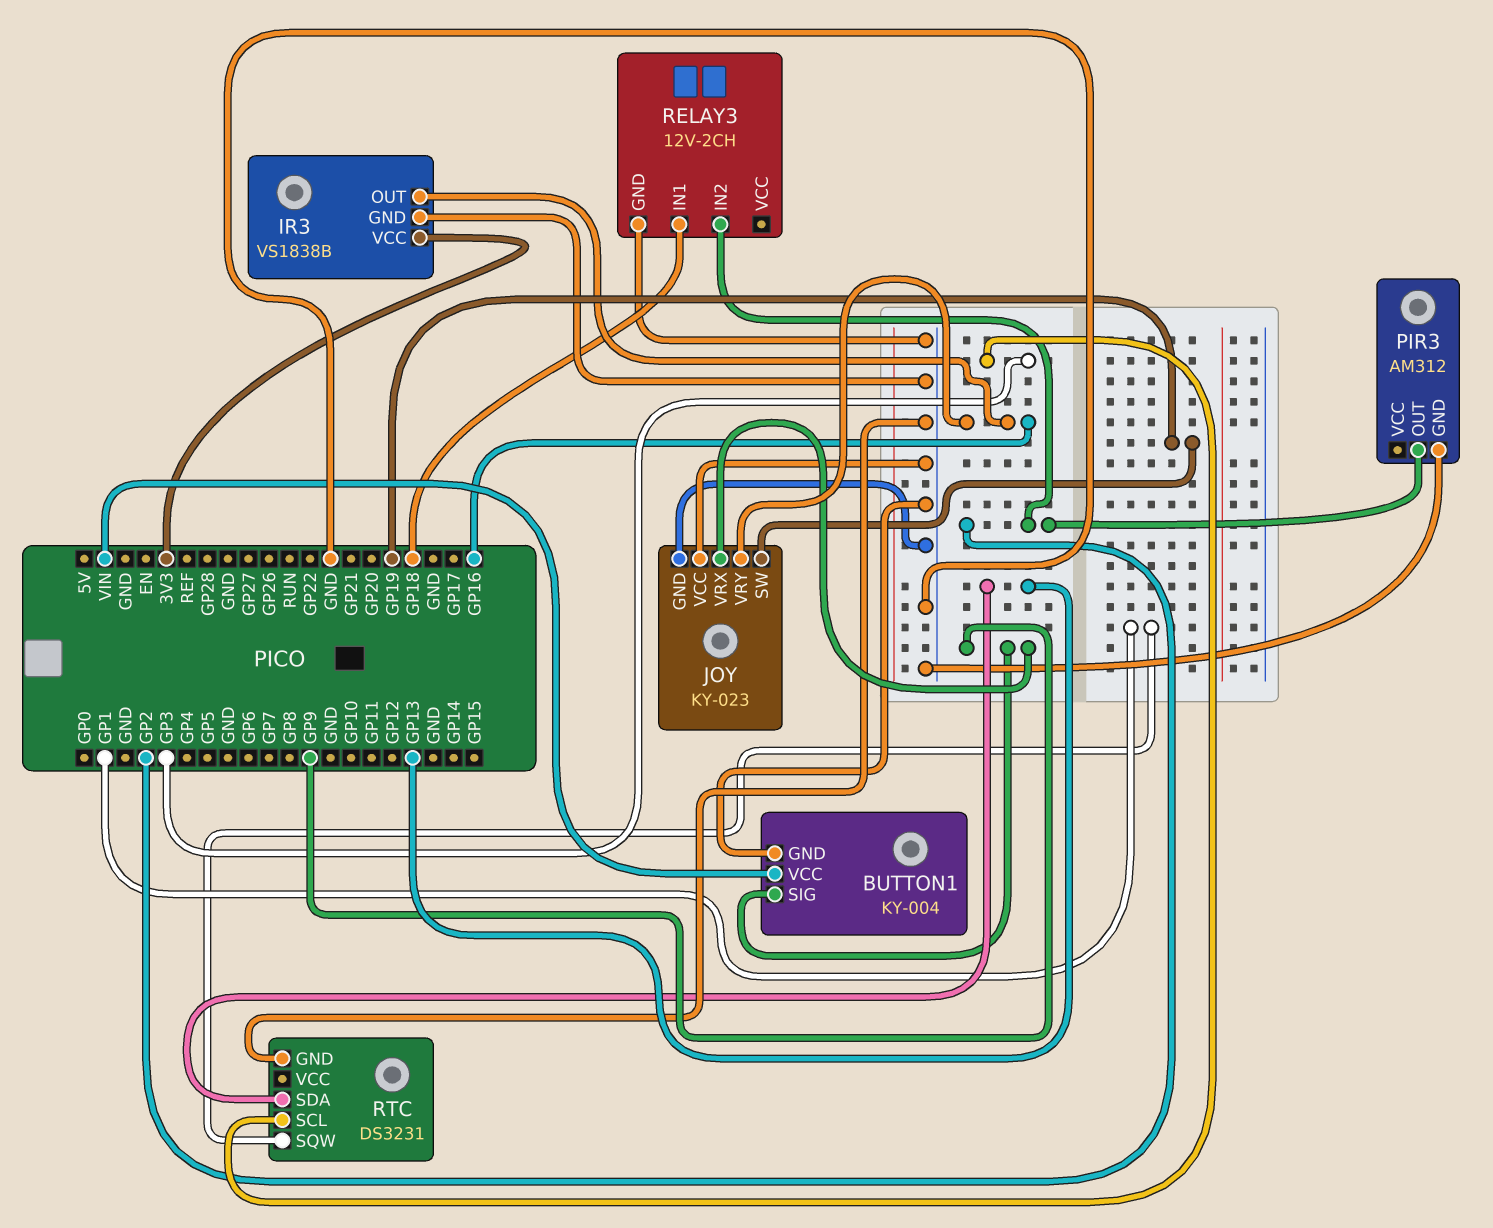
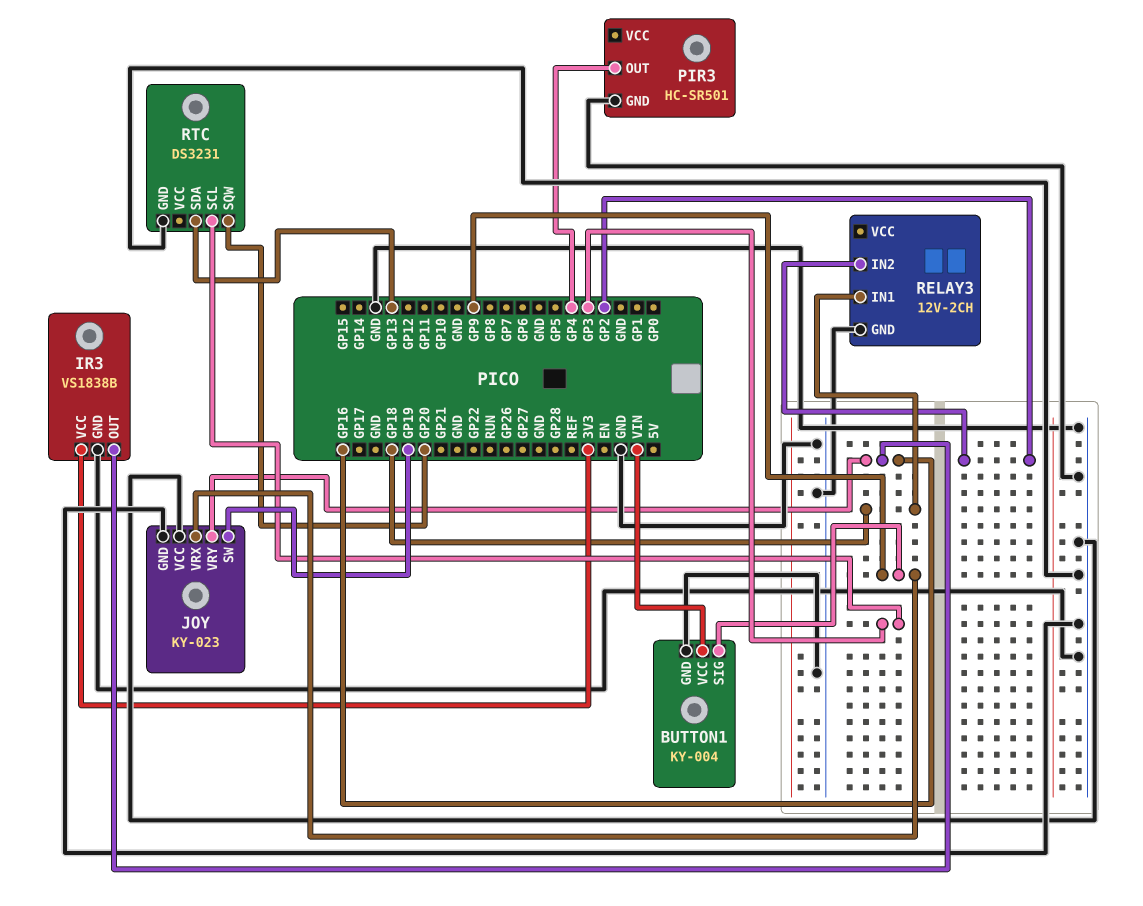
PIR3: AM312 -> HC-SR501
PIR3 pin OUT: GP2 -> GP4
RTC pin SQW: GP1 -> GP20

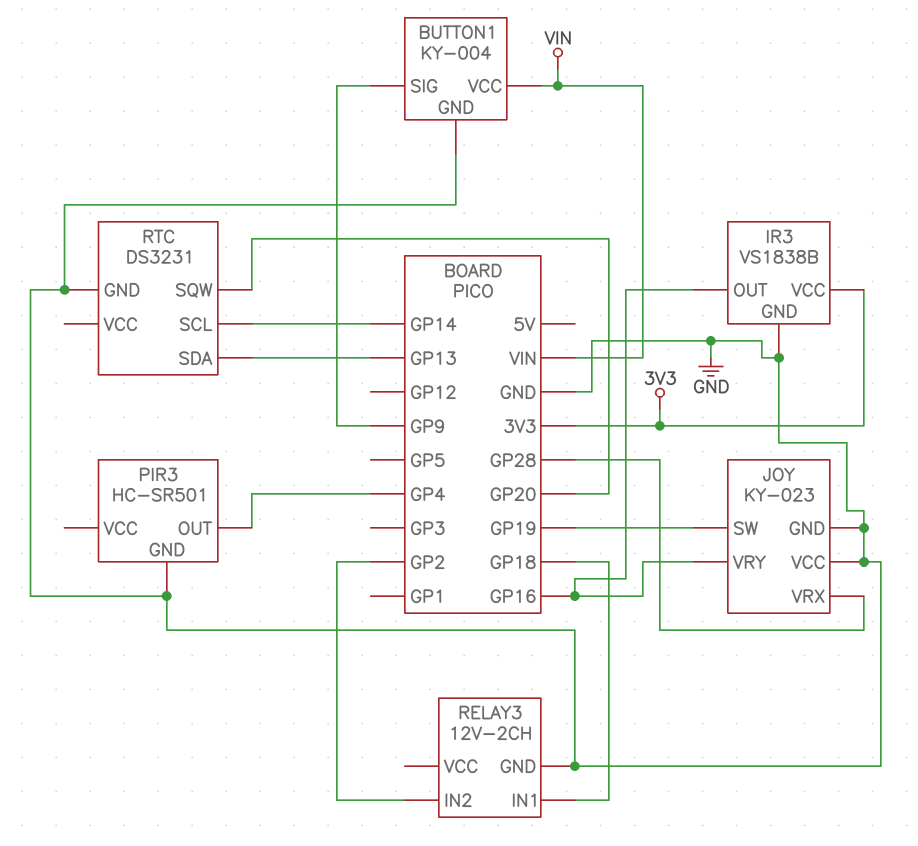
JOY pin VRX: GP9 -> GP28
RTC pin SCL: GP3 -> GP14

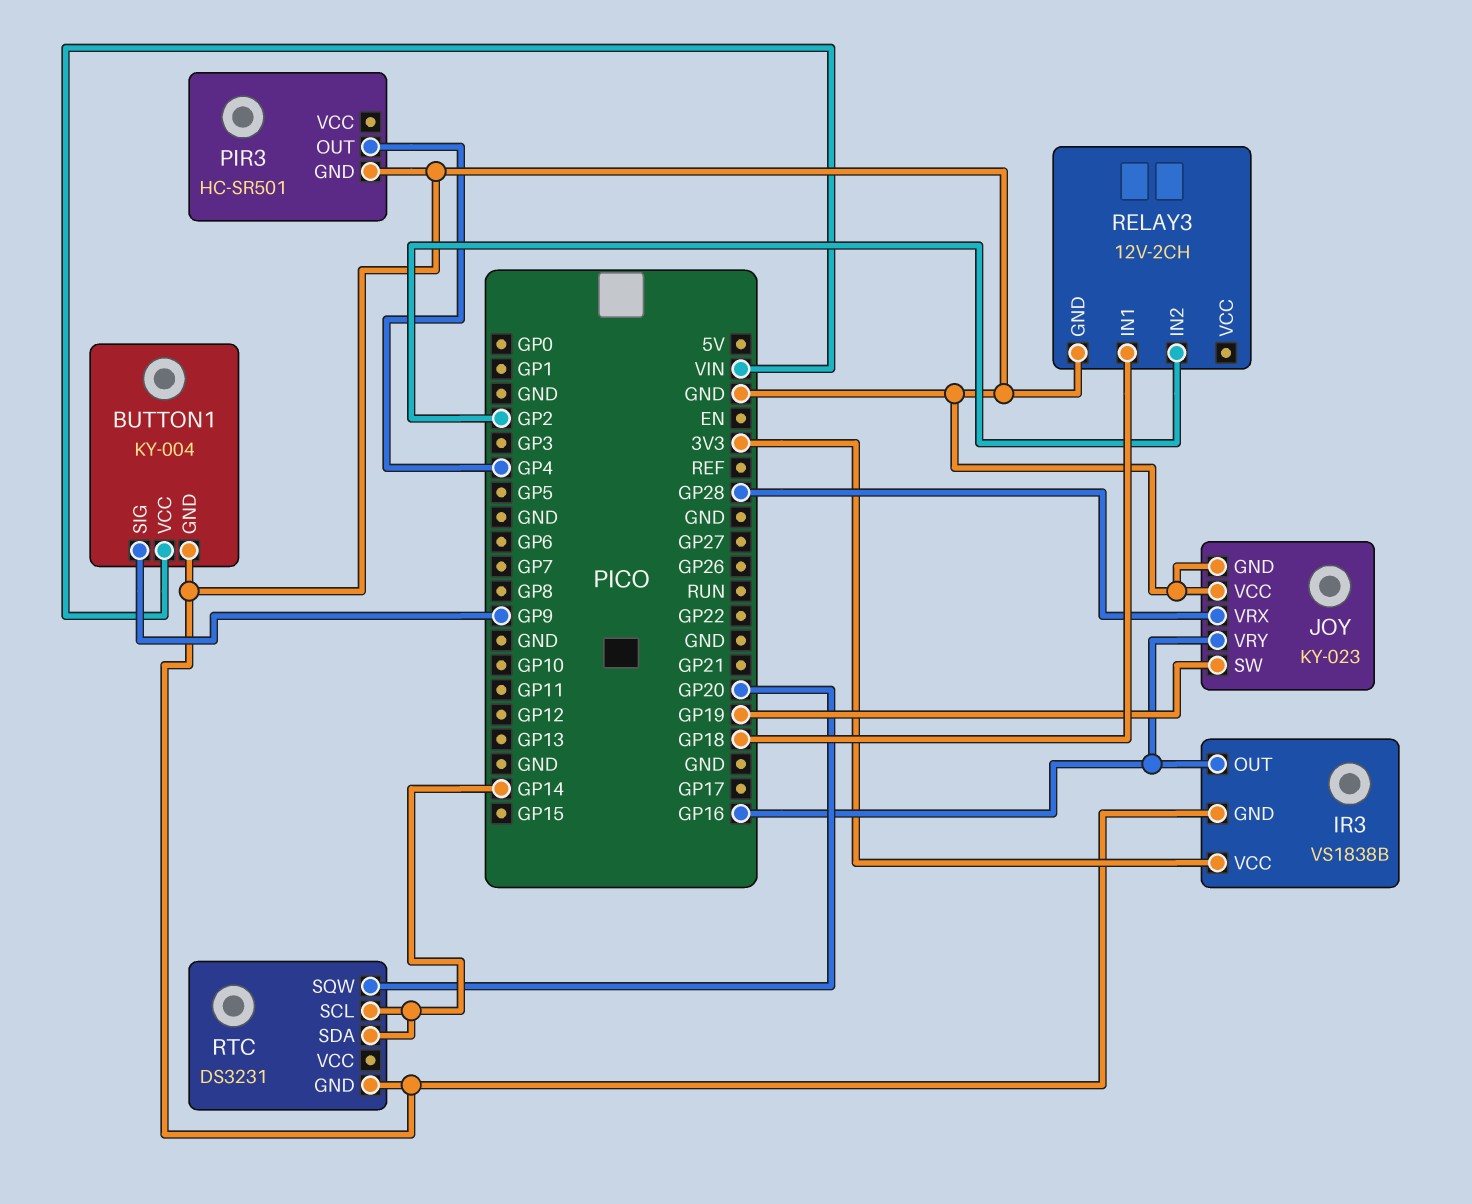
RTC pin SDA: GP13 -> GP14

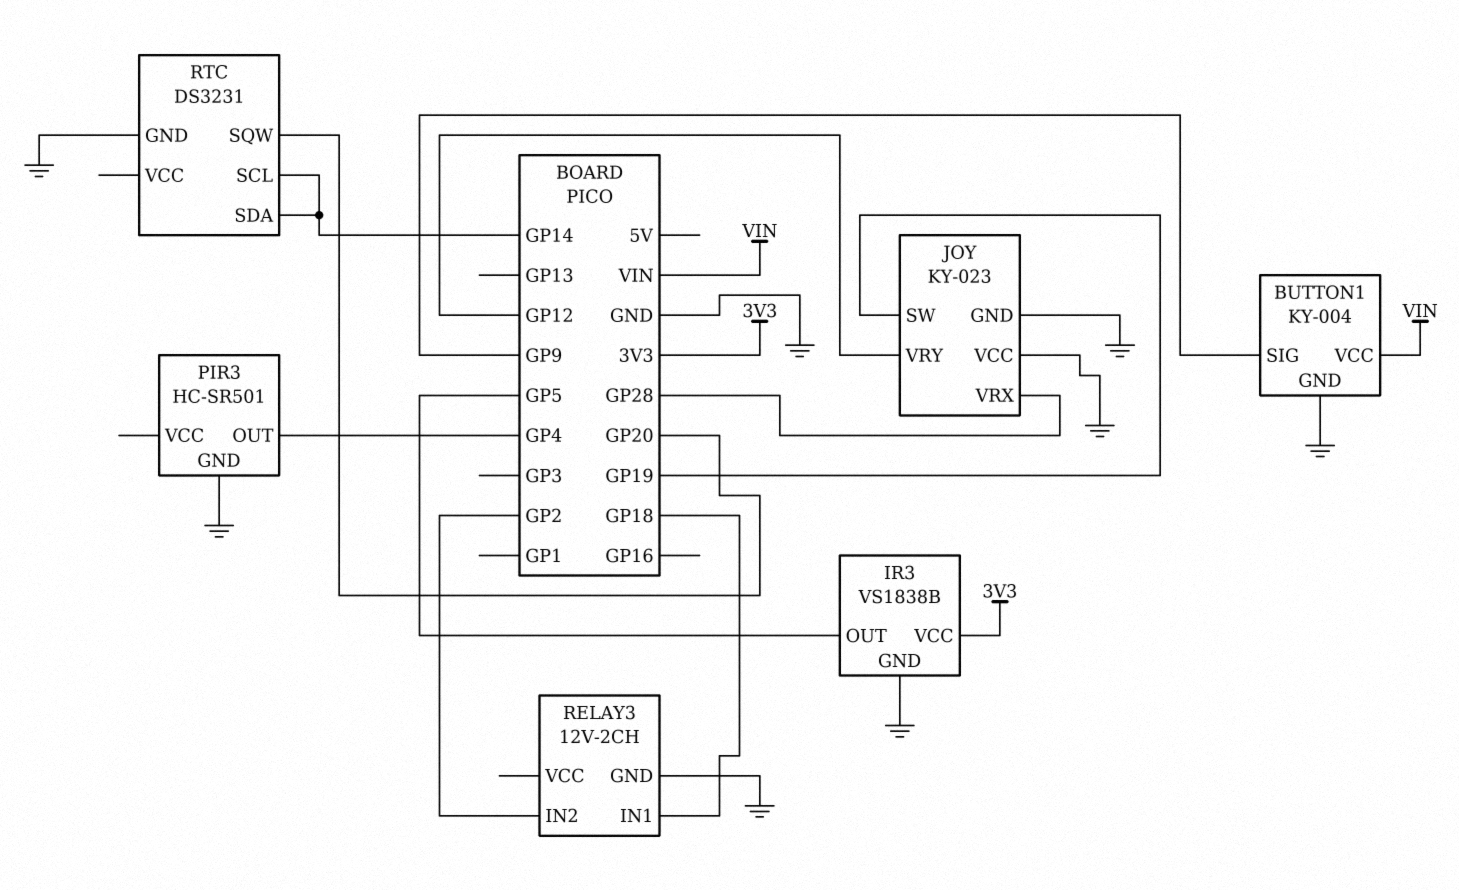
IR3 pin OUT: GP16 -> GP5
JOY pin VRY: GP16 -> GP12

